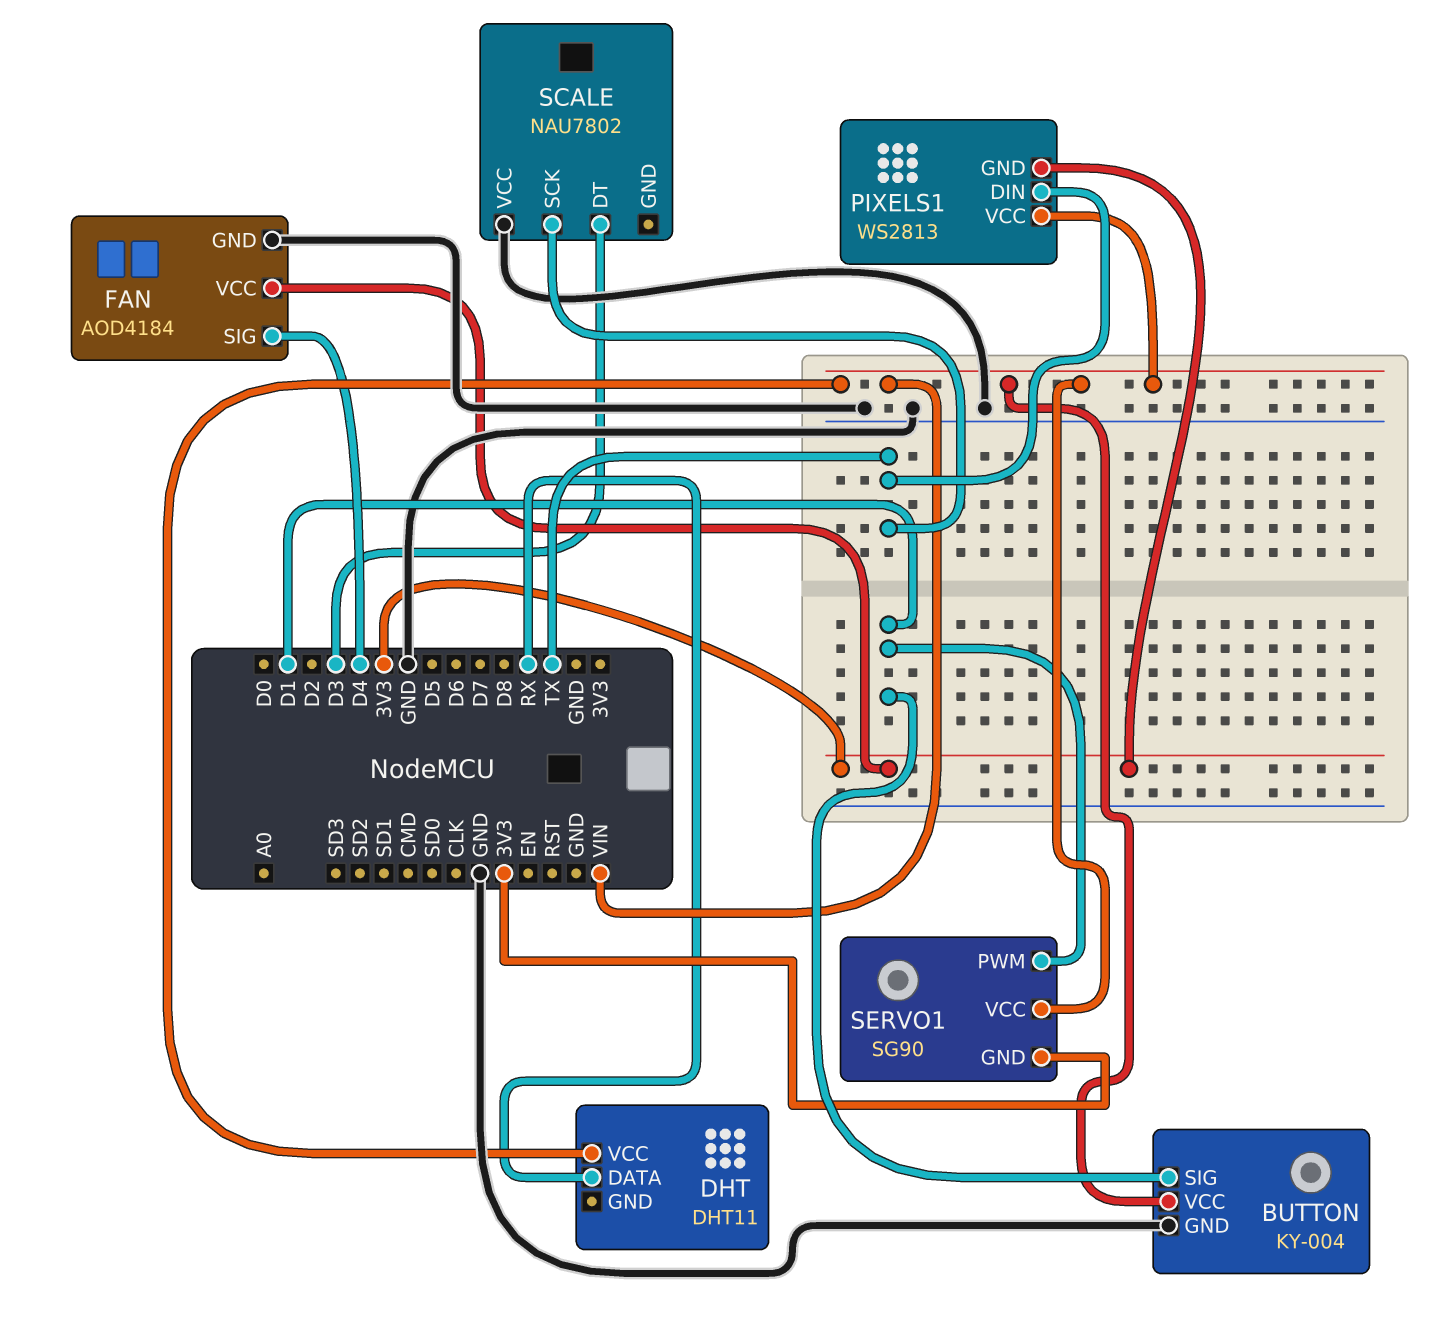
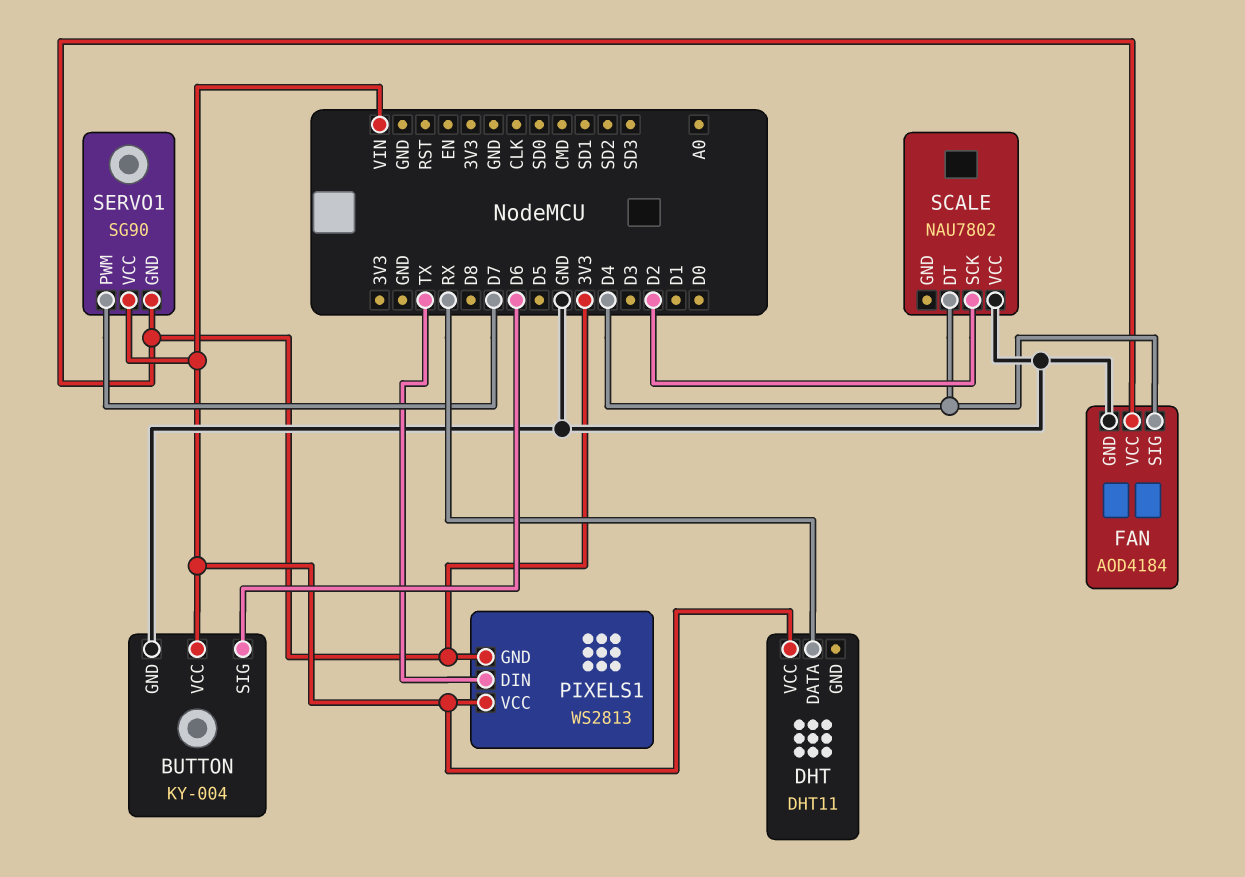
BUTTON pin SIG: D1 -> D6
SCALE pin DT: D3 -> D4
SCALE pin SCK: TX -> D2
SERVO1 pin PWM: D1 -> D7

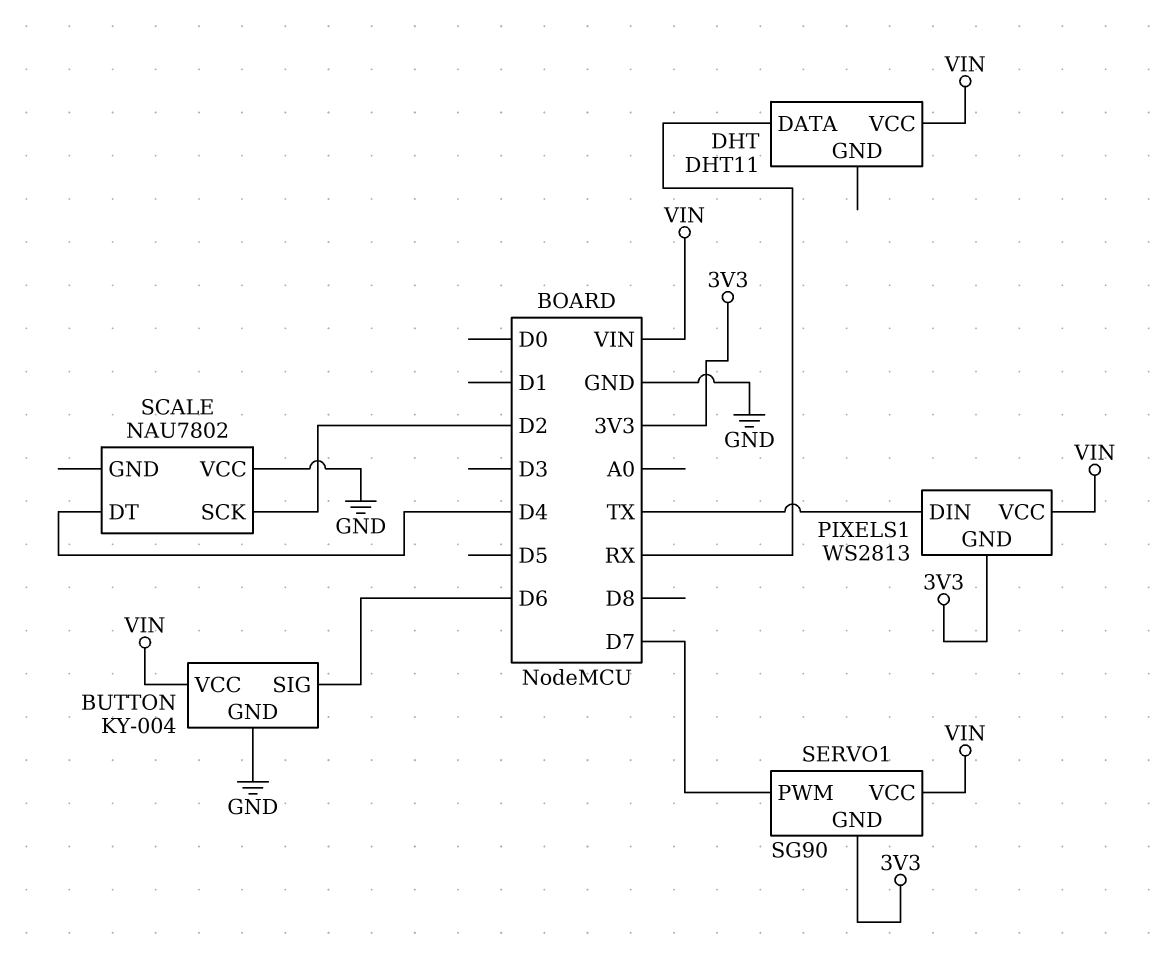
FAN: AOD4184 -> none
FAN pin GND: GND -> none
FAN pin SIG: D4 -> none
FAN pin VCC: 3V3 -> none

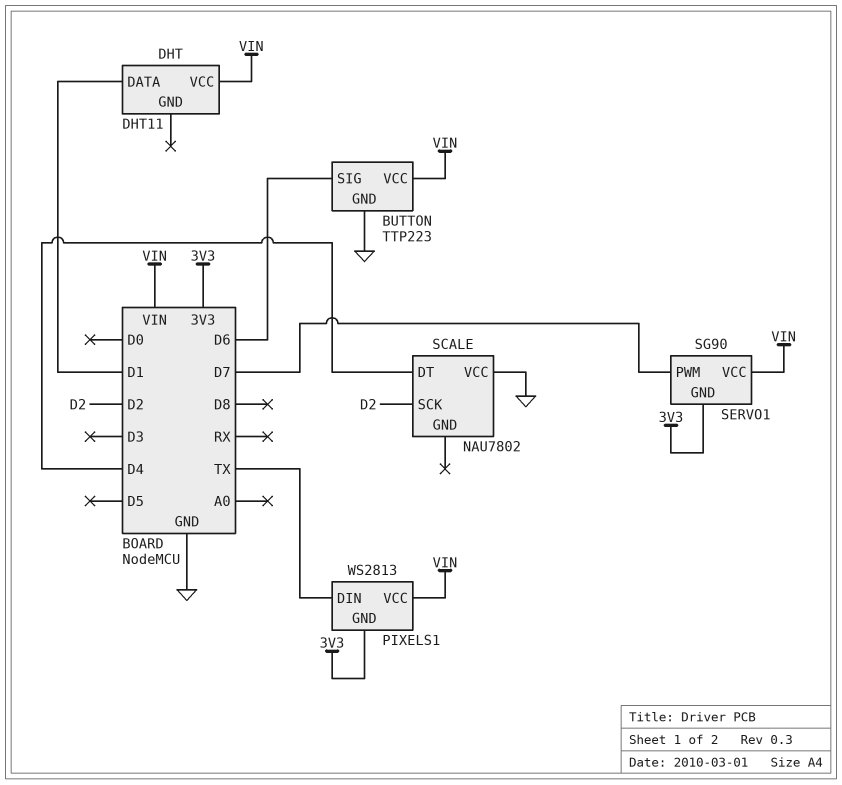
BUTTON: KY-004 -> TTP223
DHT pin DATA: RX -> D1

